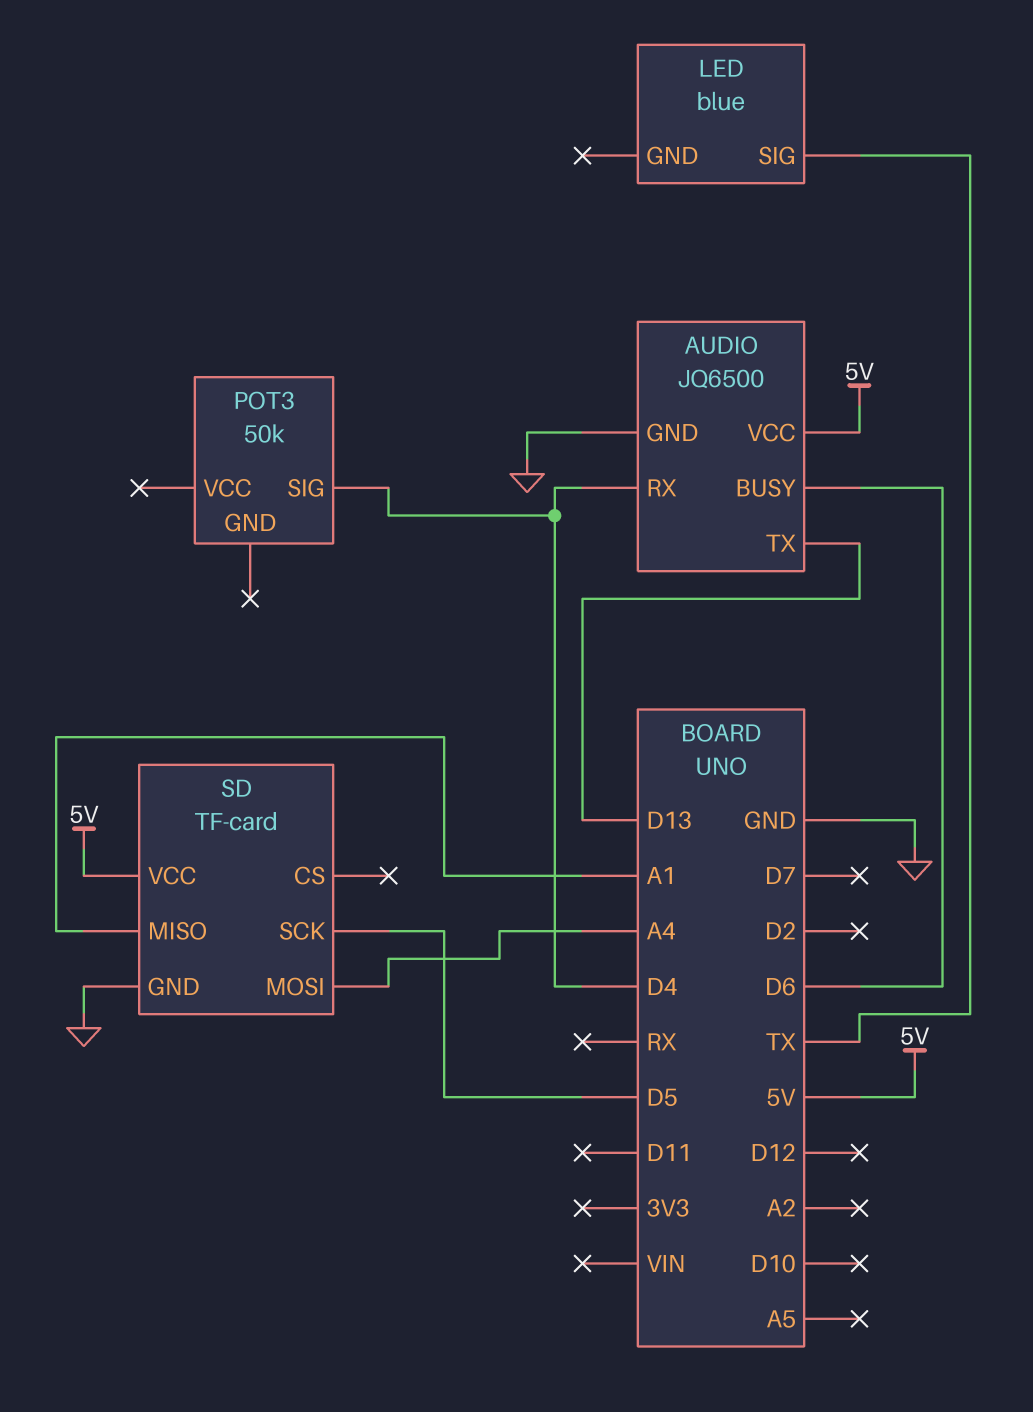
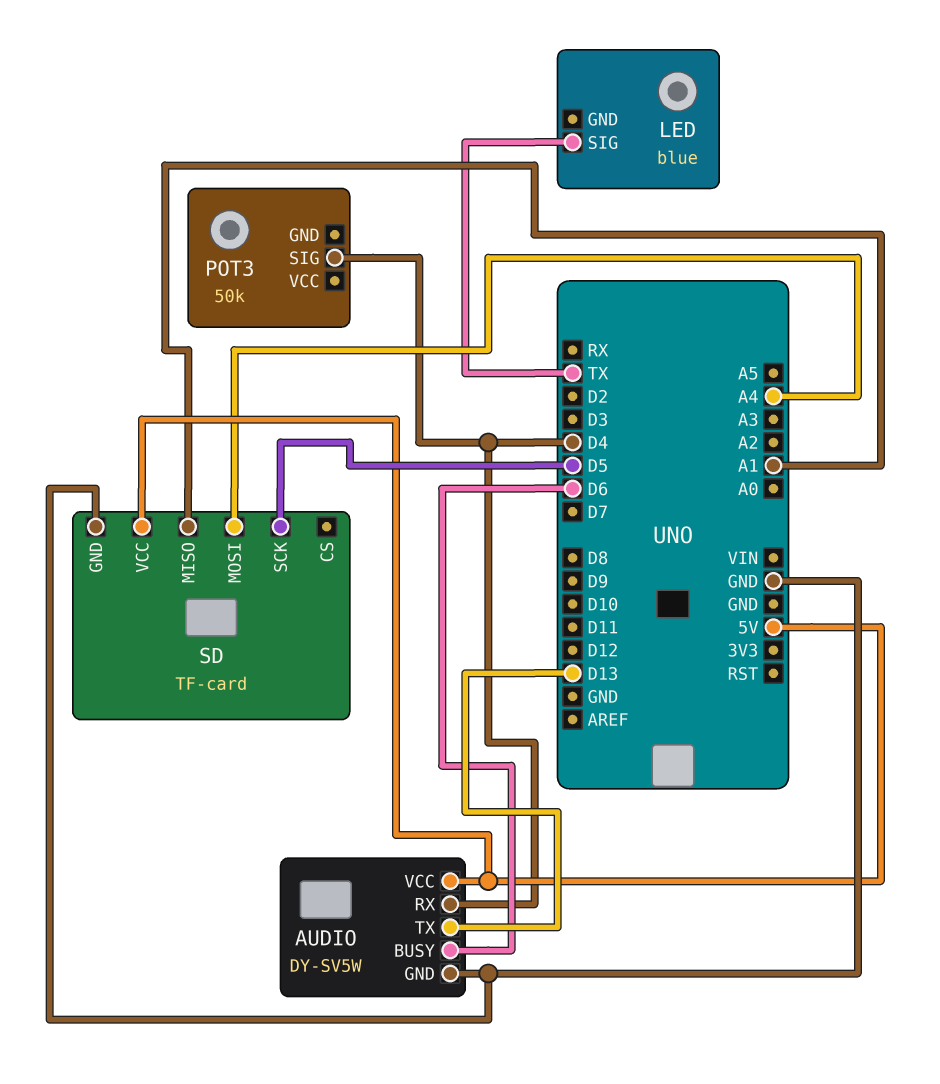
AUDIO: JQ6500 -> DY-SV5W

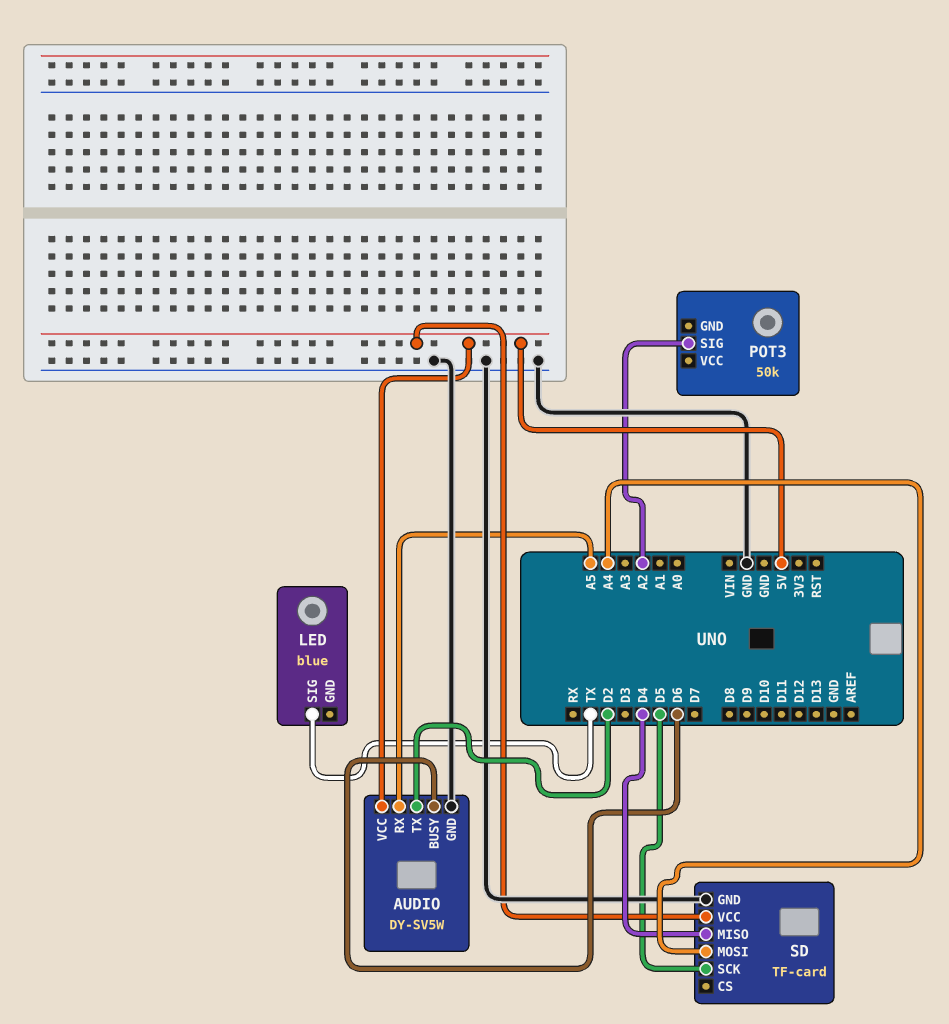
AUDIO pin RX: D4 -> A5
AUDIO pin TX: D13 -> D2
POT3 pin SIG: D4 -> A2
SD pin MISO: A1 -> D4

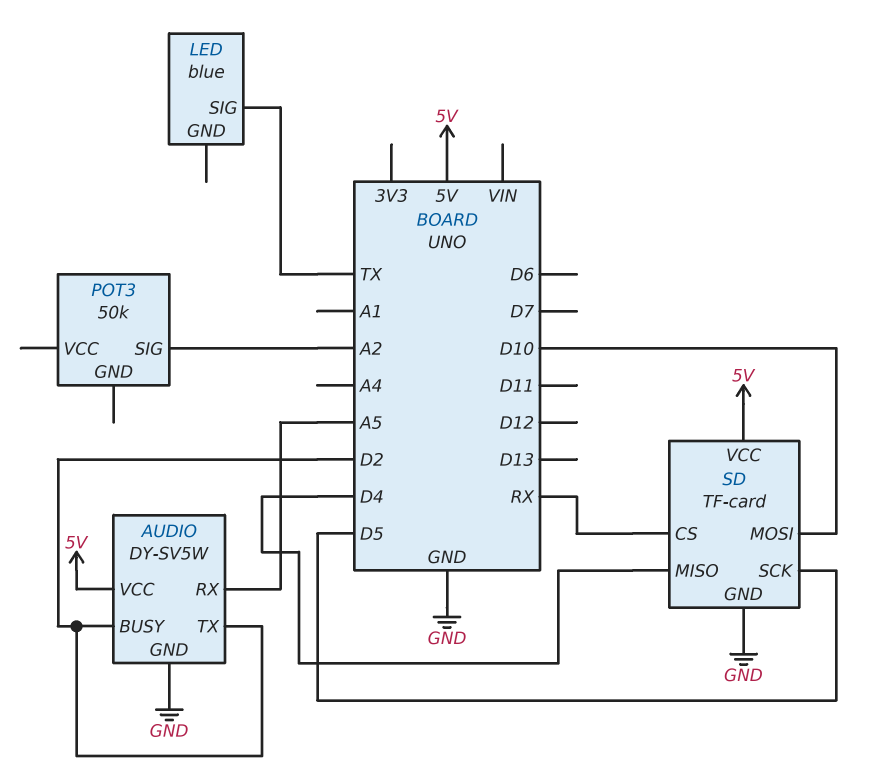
AUDIO pin BUSY: D6 -> D2
SD pin CS: none -> RX
SD pin MOSI: A4 -> D10

